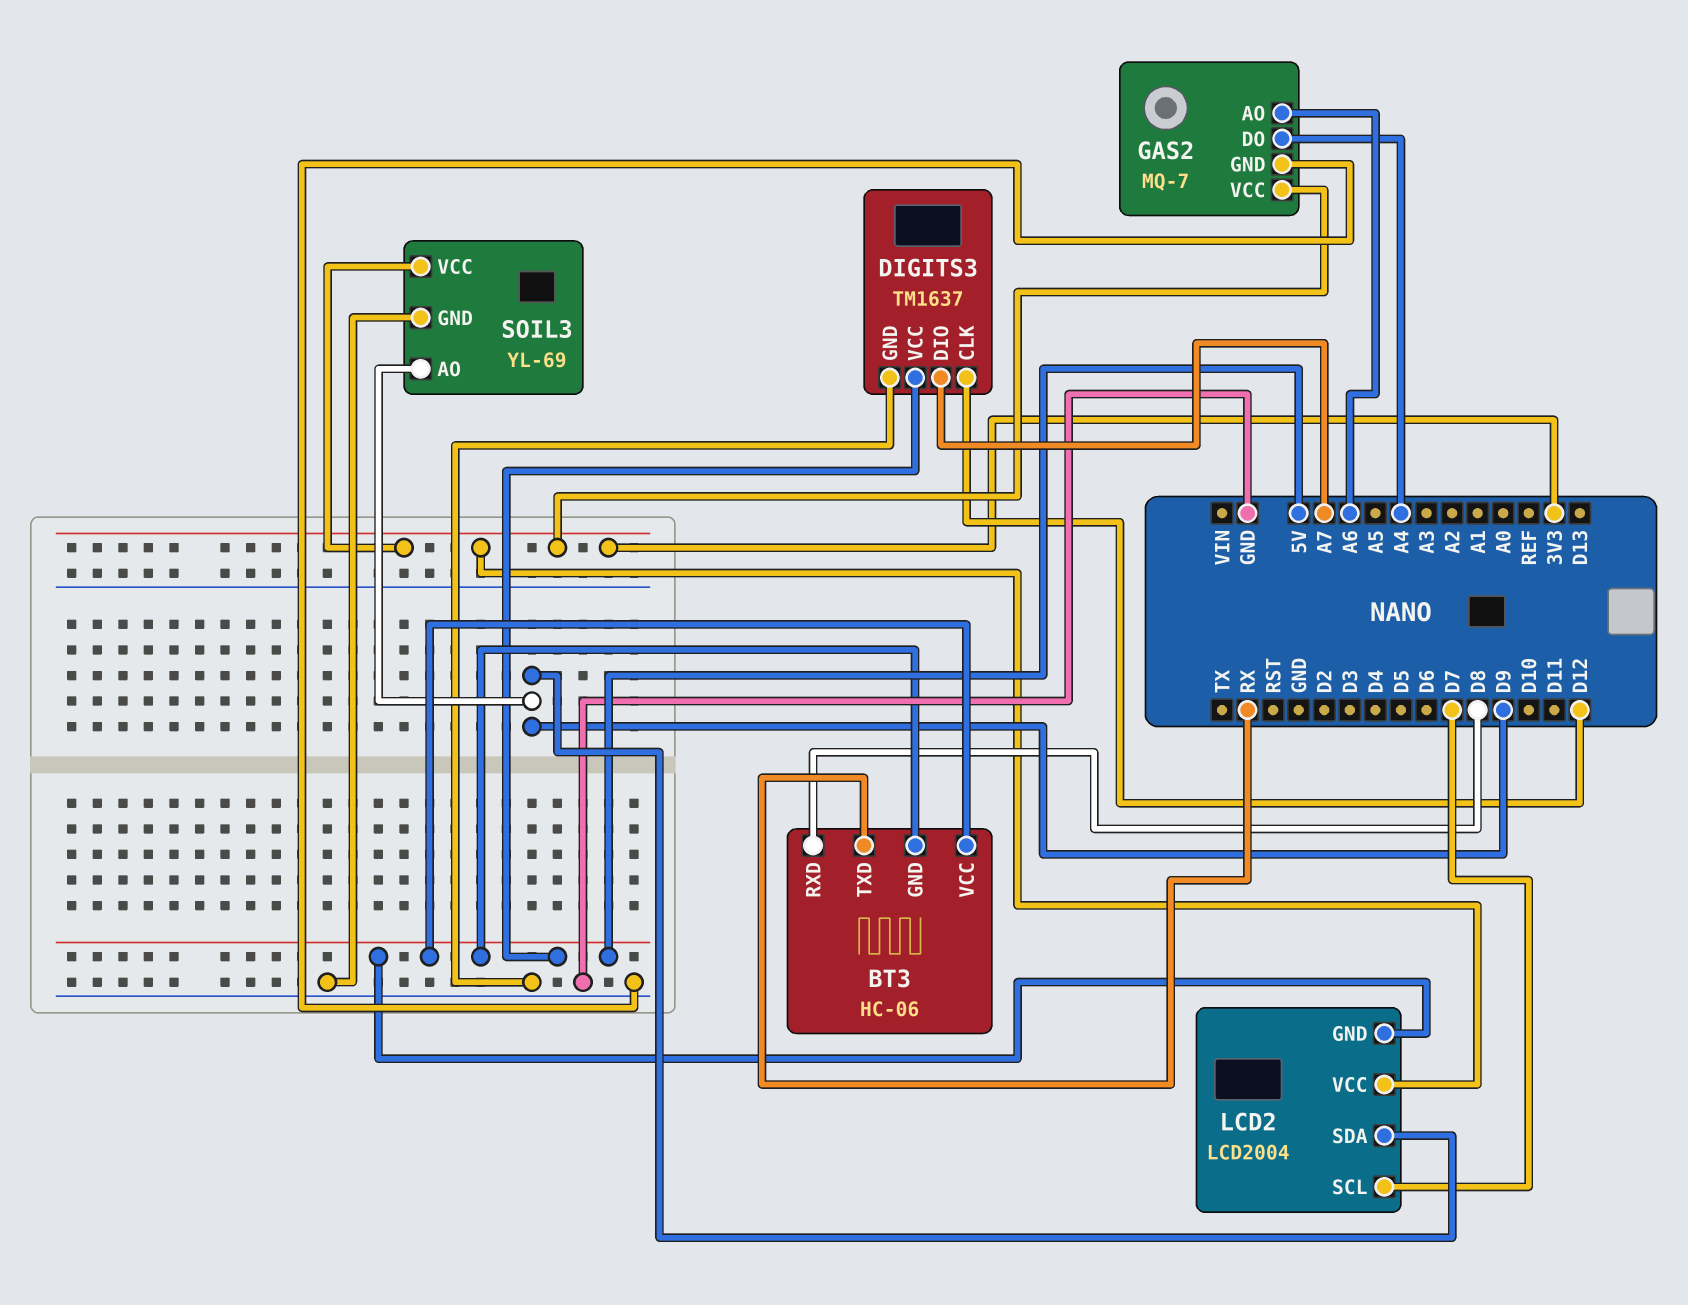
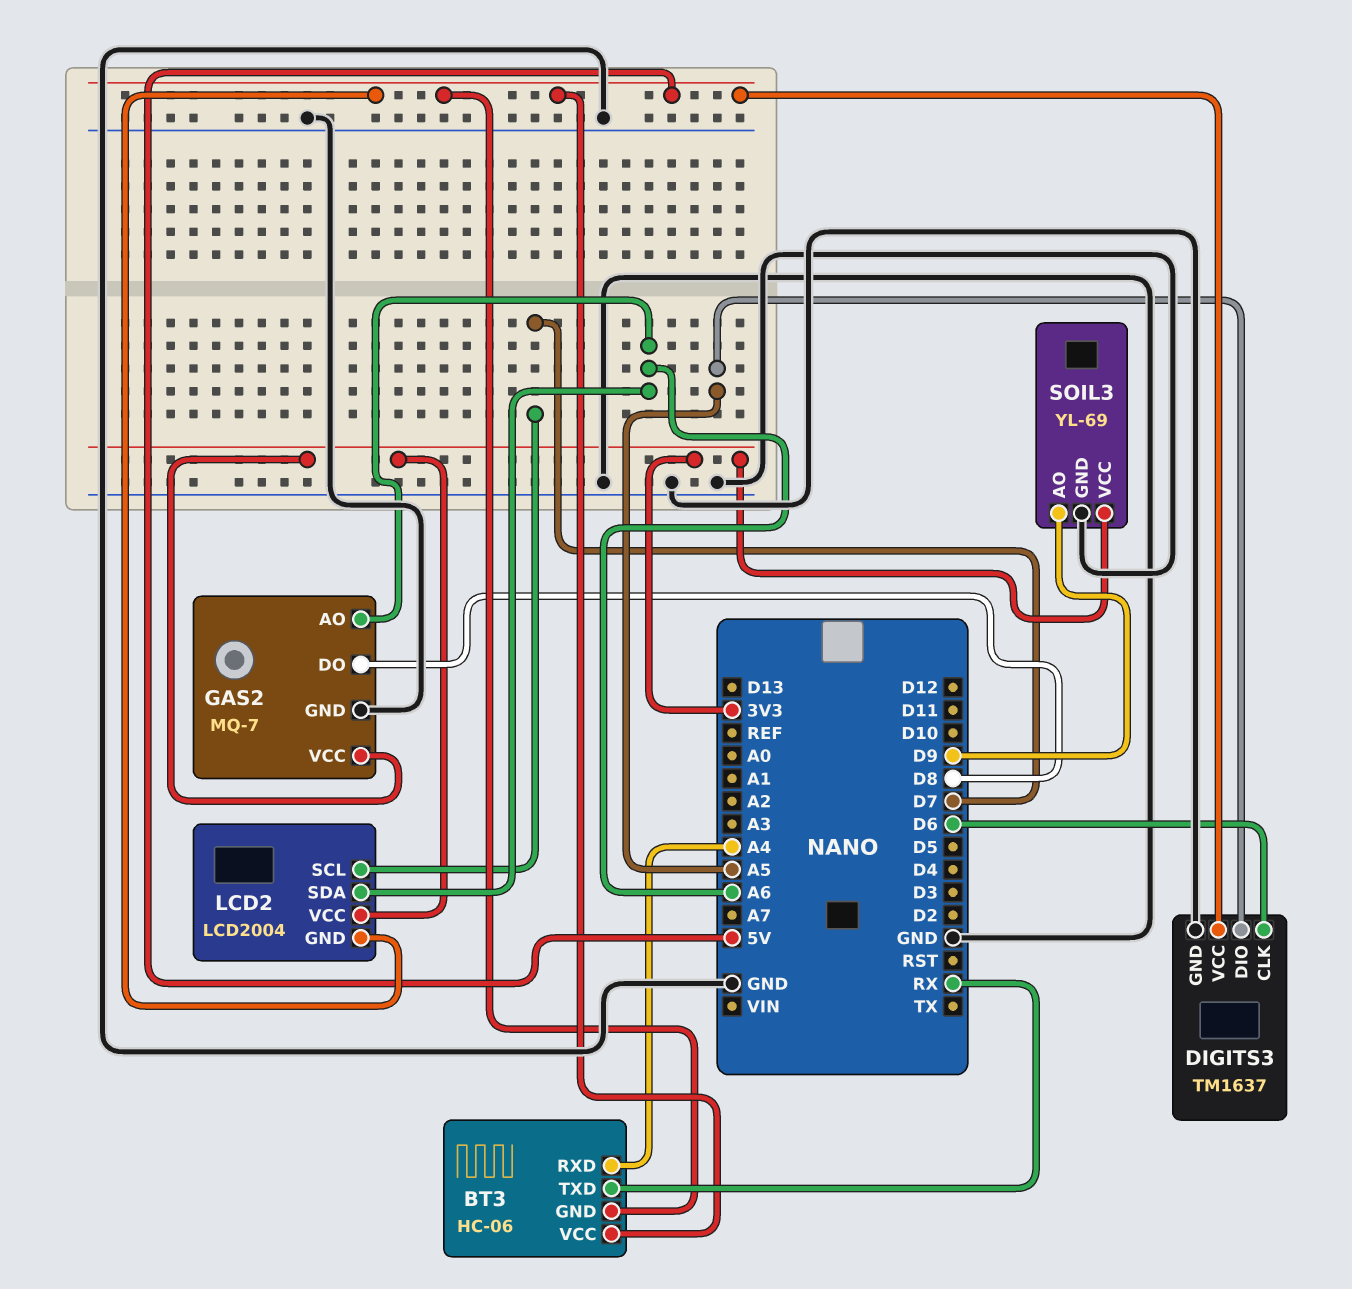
BT3 pin RXD: D8 -> A4
DIGITS3 pin CLK: D12 -> D6
DIGITS3 pin DIO: A7 -> A5
GAS2 pin DO: A4 -> D8
LCD2 pin SDA: D9 -> A6

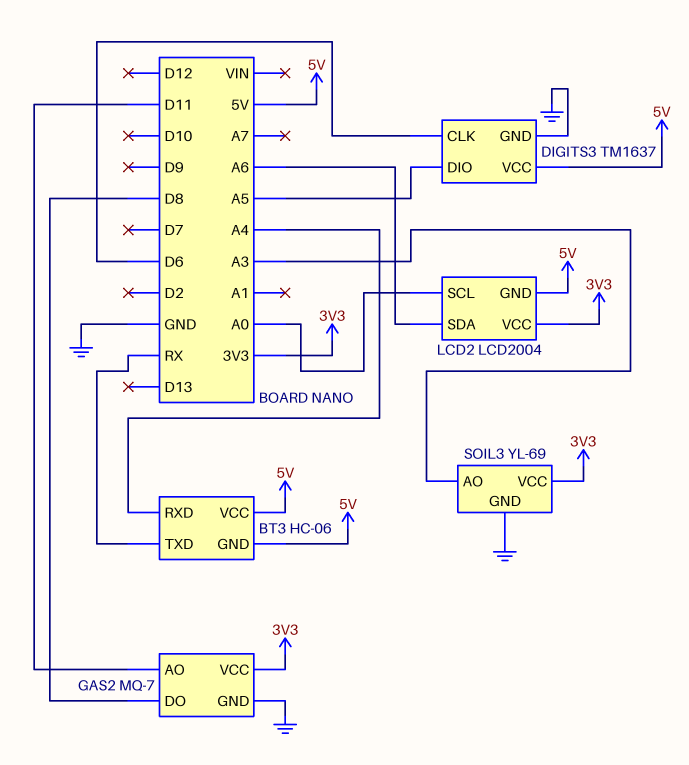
GAS2 pin AO: A6 -> D11
LCD2 pin SCL: D7 -> A0
SOIL3 pin AO: D9 -> A3

